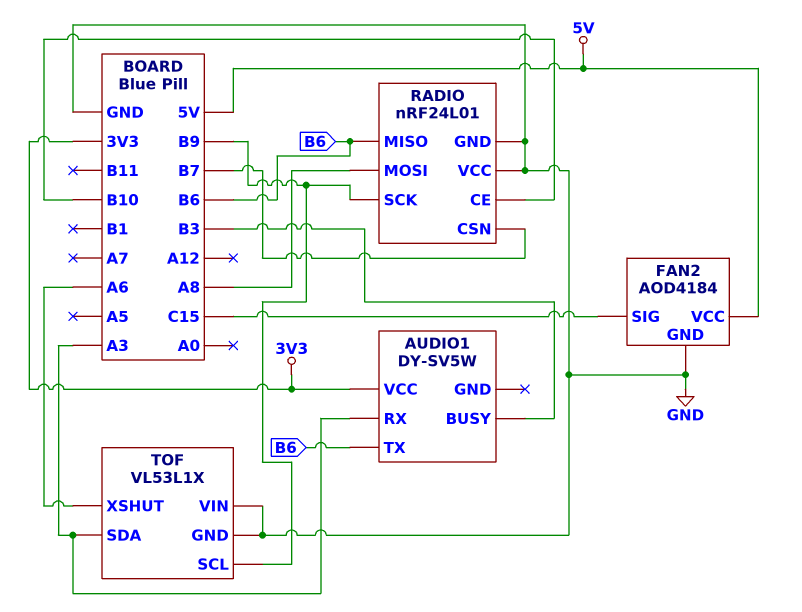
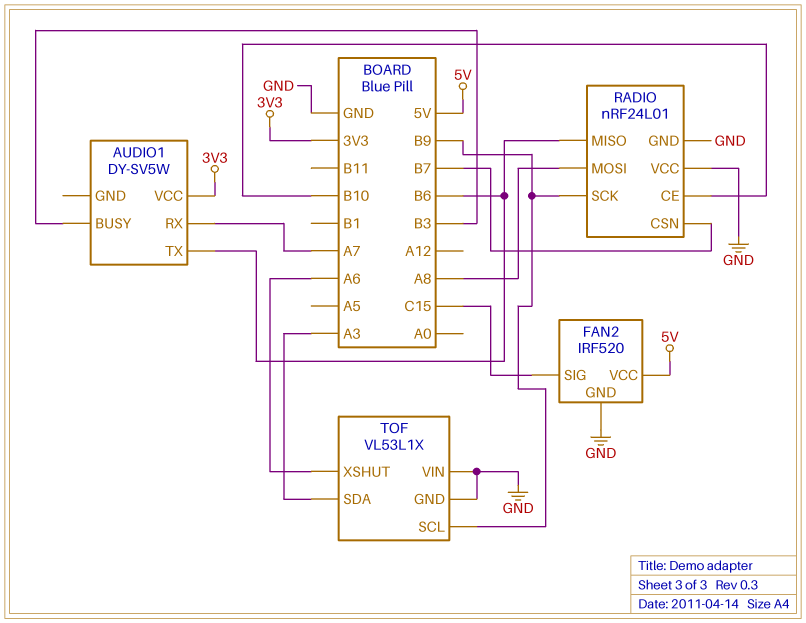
AUDIO1 pin RX: A3 -> A7
FAN2: AOD4184 -> IRF520

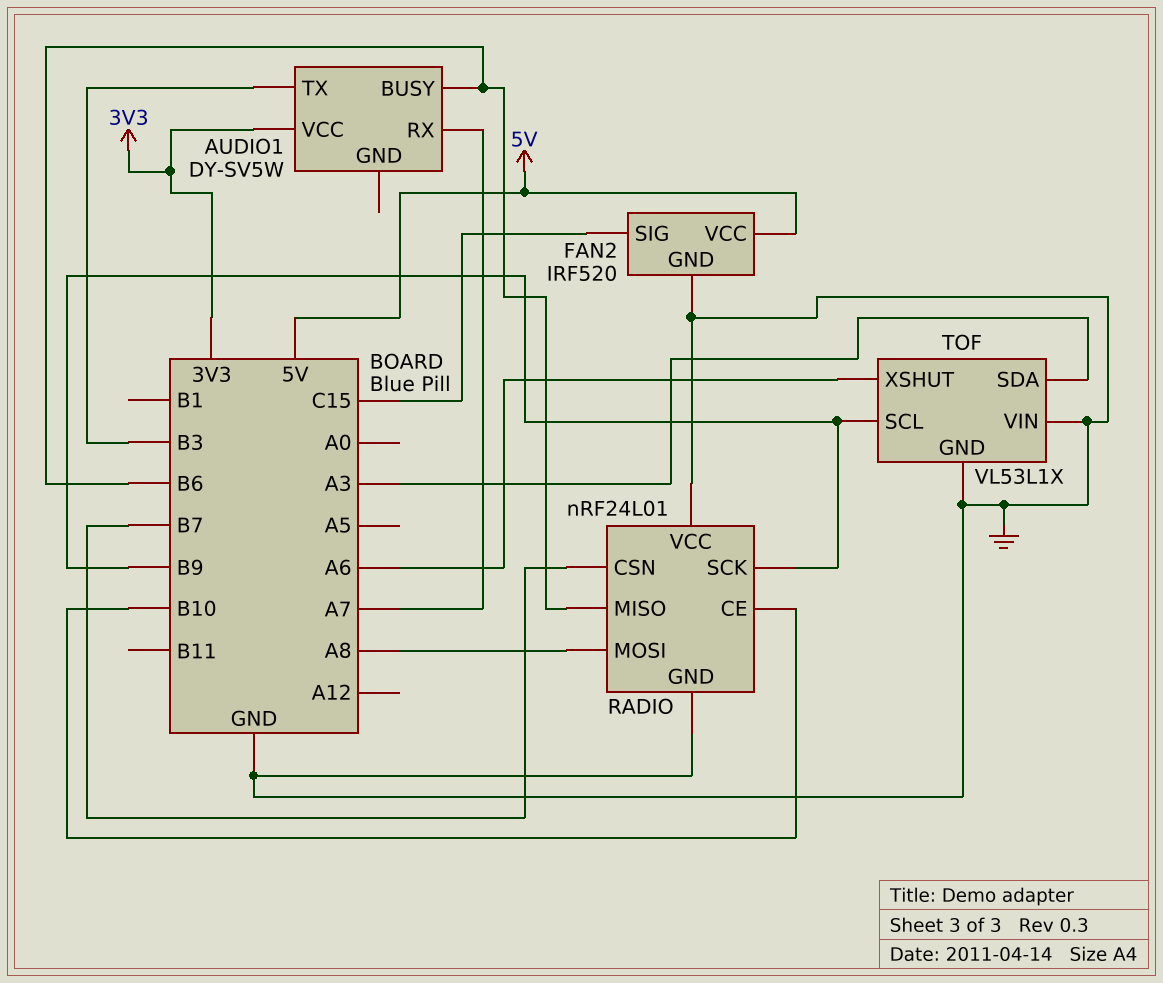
AUDIO1 pin BUSY: B3 -> B6
AUDIO1 pin TX: B6 -> B3

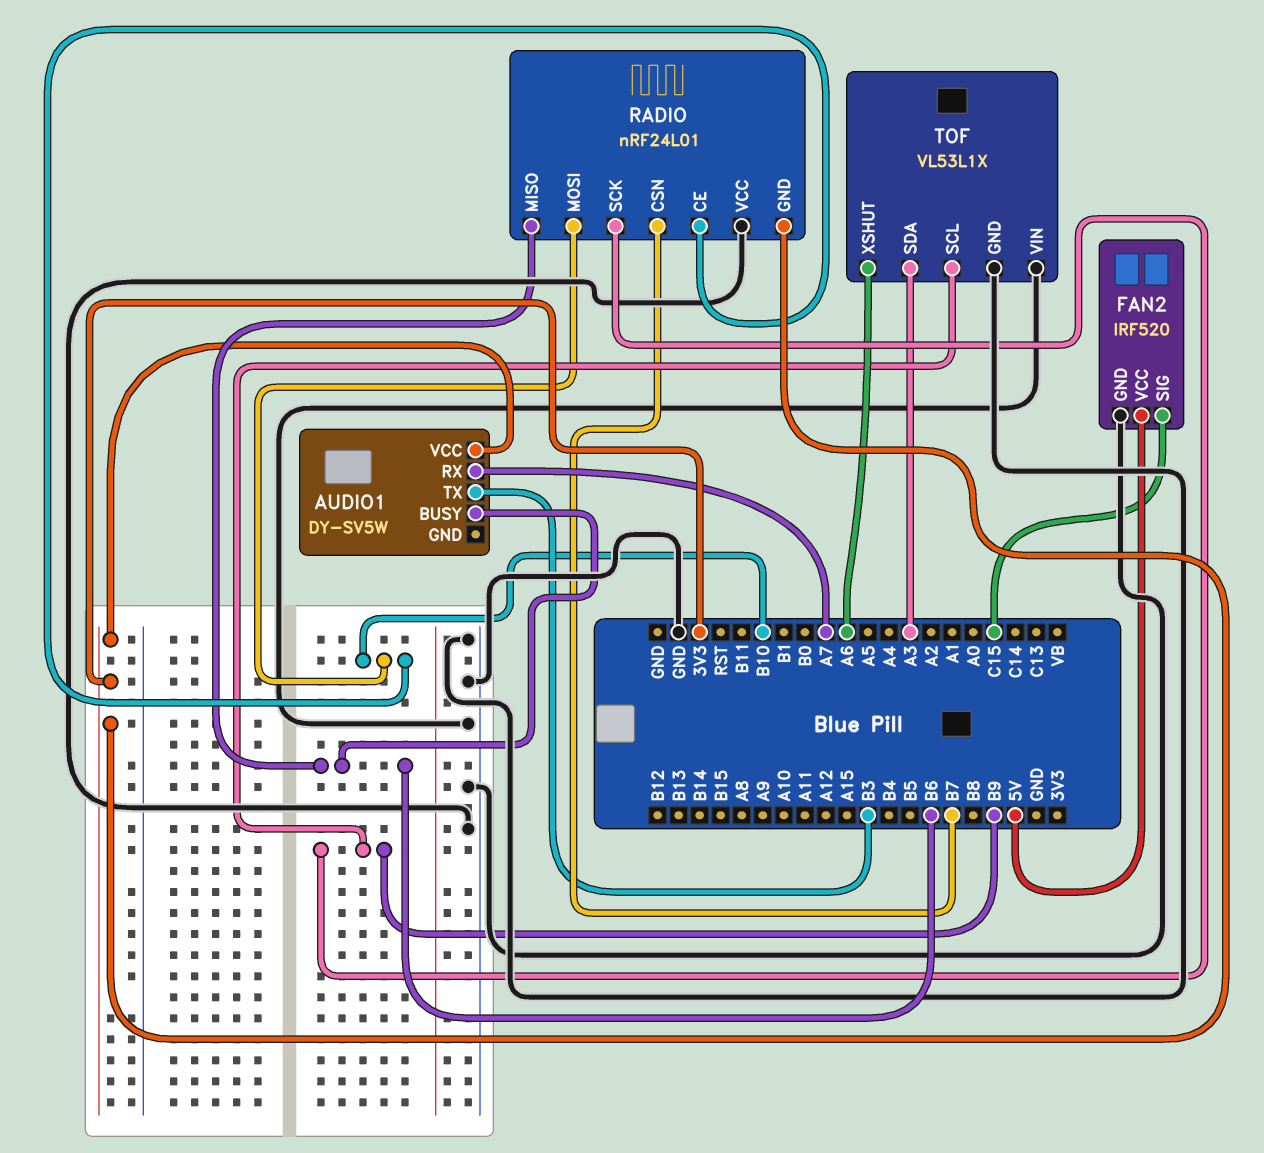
RADIO pin GND: GND -> 3V3
RADIO pin MOSI: A8 -> B10

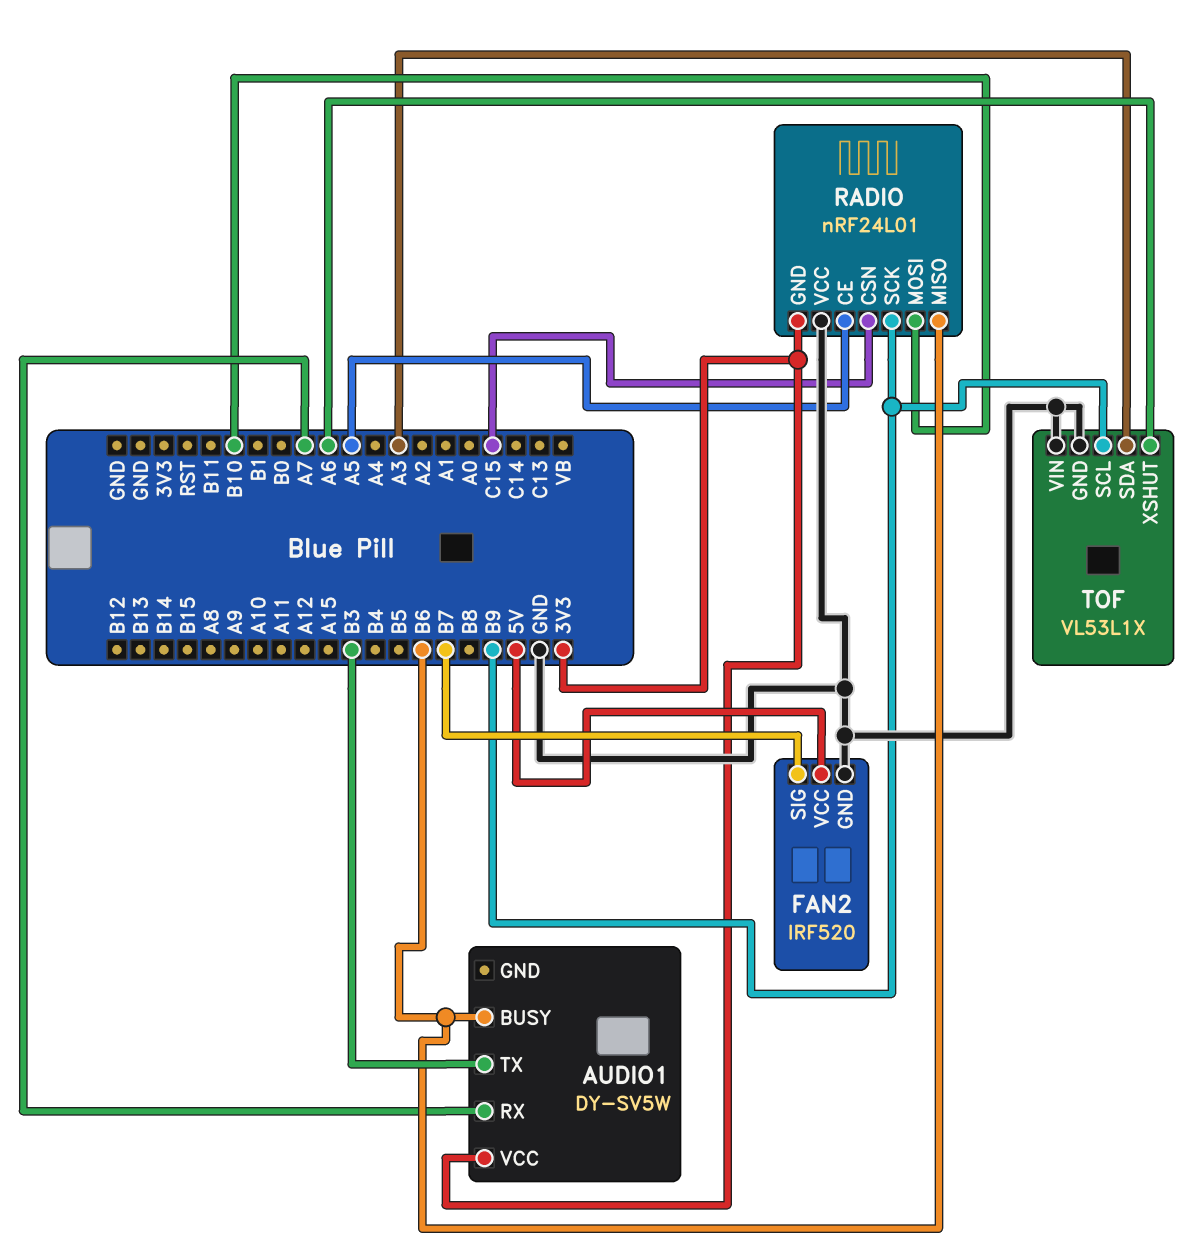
FAN2 pin SIG: C15 -> B7
RADIO pin CE: B10 -> A5
RADIO pin CSN: B7 -> C15

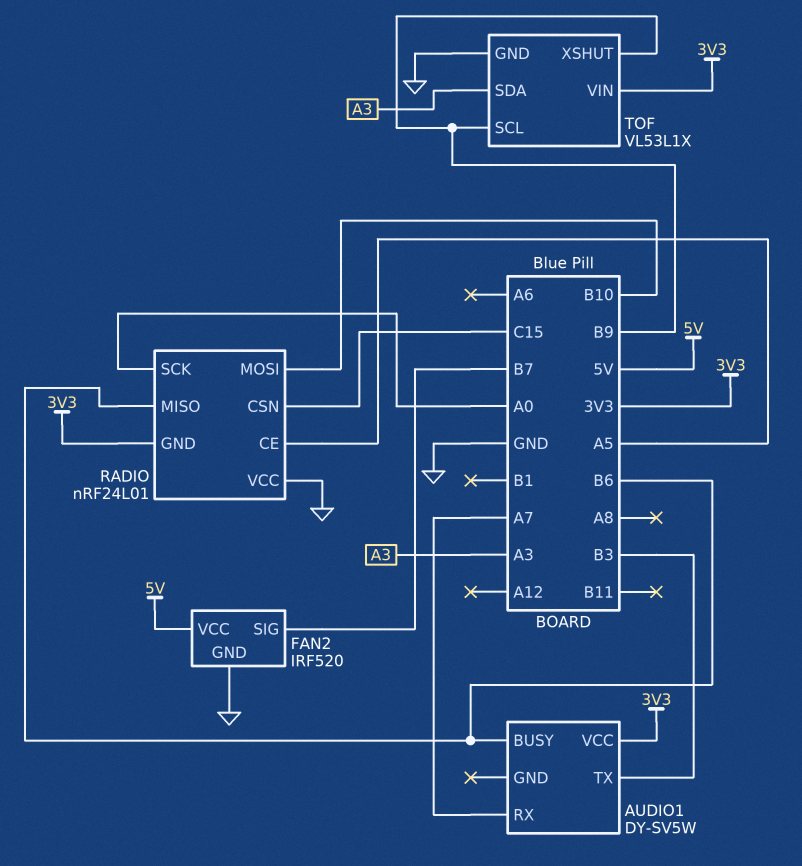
RADIO pin SCK: B9 -> A0
TOF pin VIN: GND -> 3V3
TOF pin XSHUT: A6 -> B9

